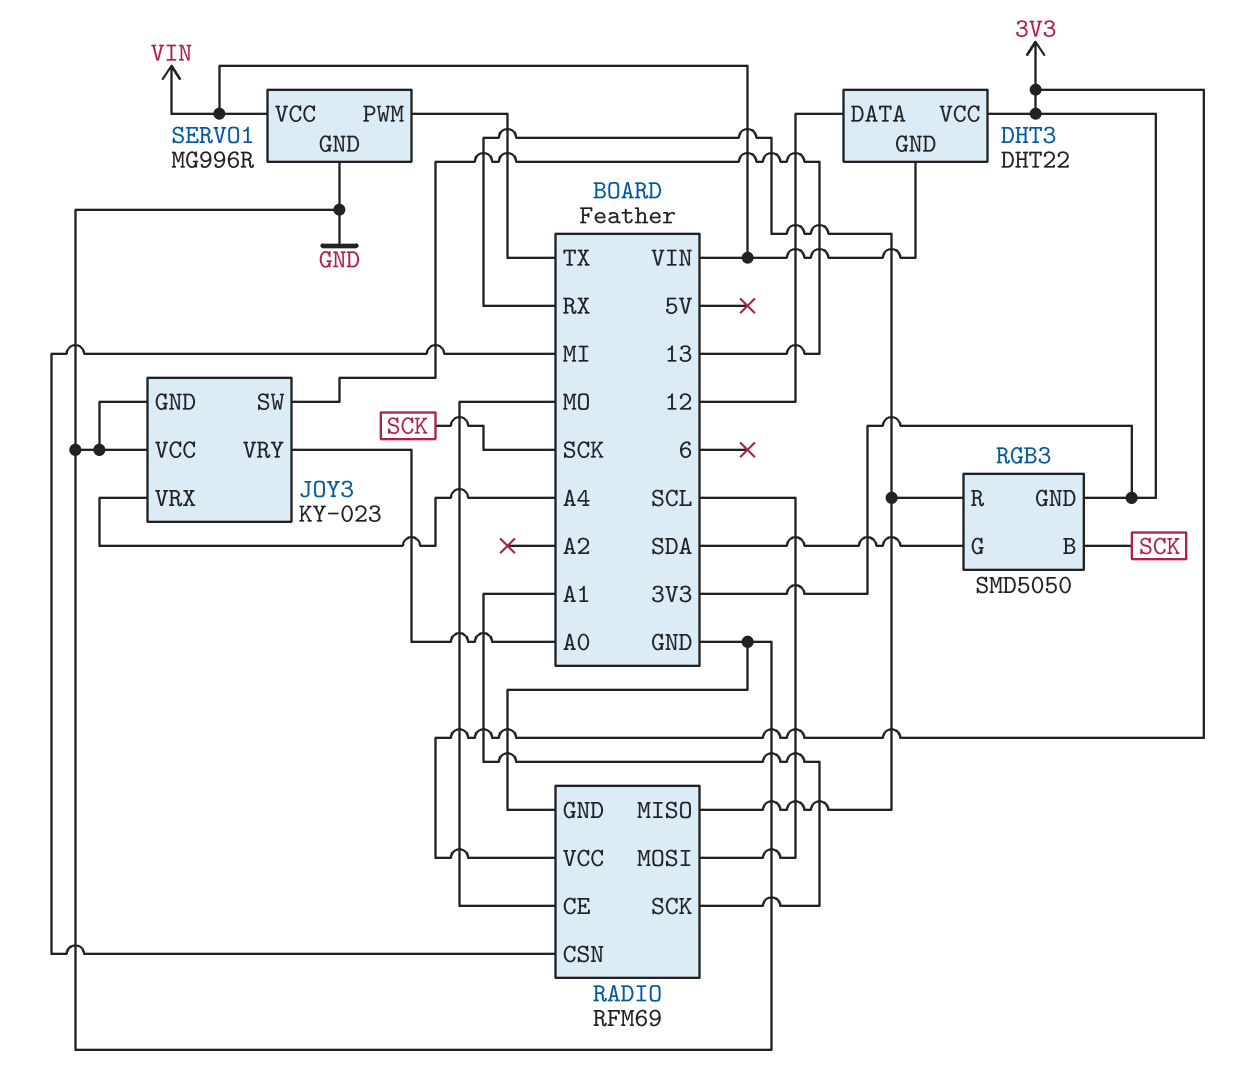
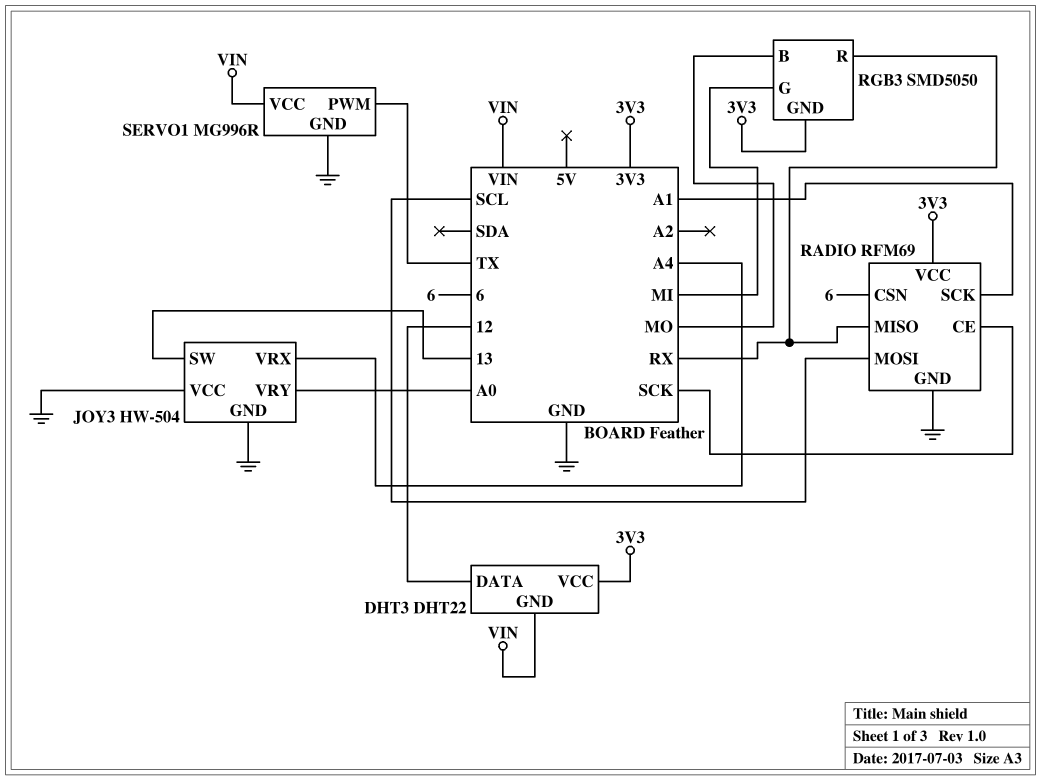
JOY3: KY-023 -> HW-504
RADIO pin CE: MO -> SCK
RADIO pin CSN: MI -> 6
RGB3 pin B: SCK -> MO
RGB3 pin G: SDA -> MI

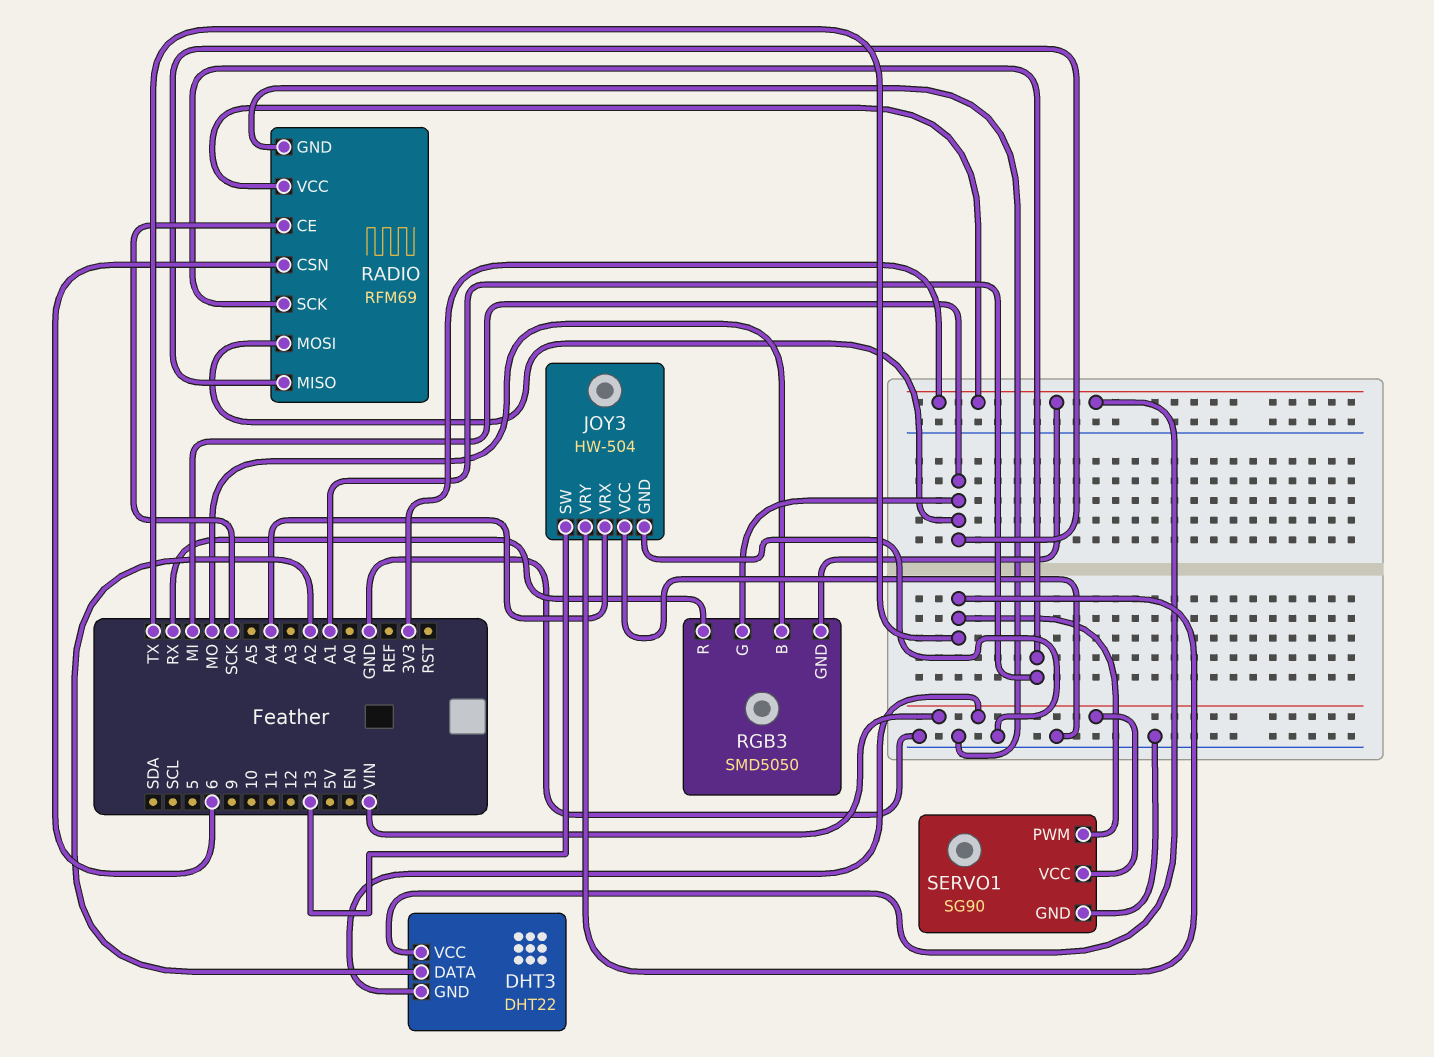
DHT3 pin DATA: 12 -> A2
JOY3 pin VRY: A0 -> TX
RADIO pin MISO: RX -> MI
RADIO pin MOSI: SCL -> MI
SERVO1: MG996R -> SG90

